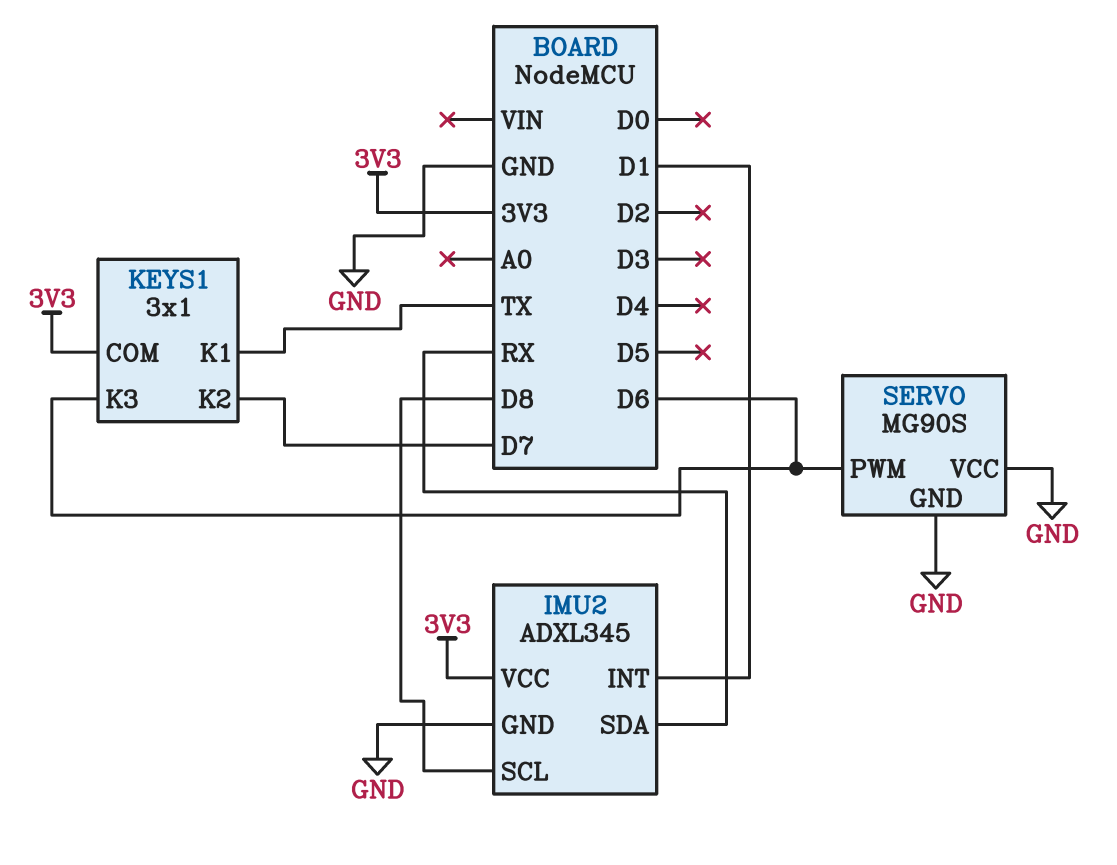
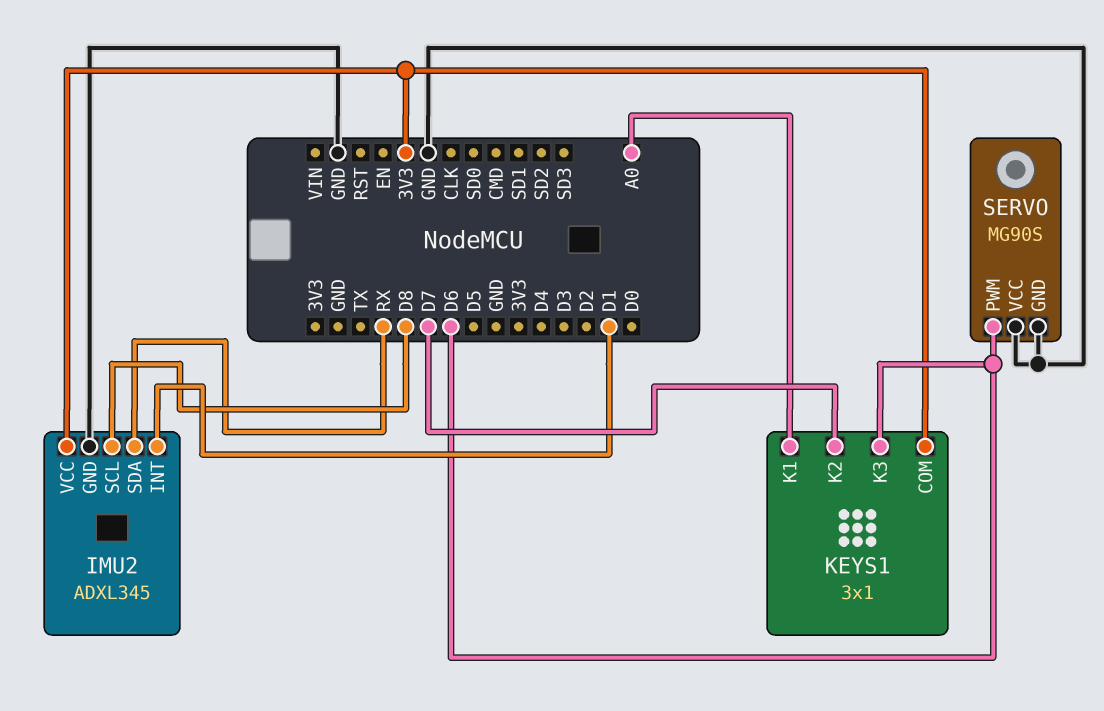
KEYS1 pin K1: TX -> A0

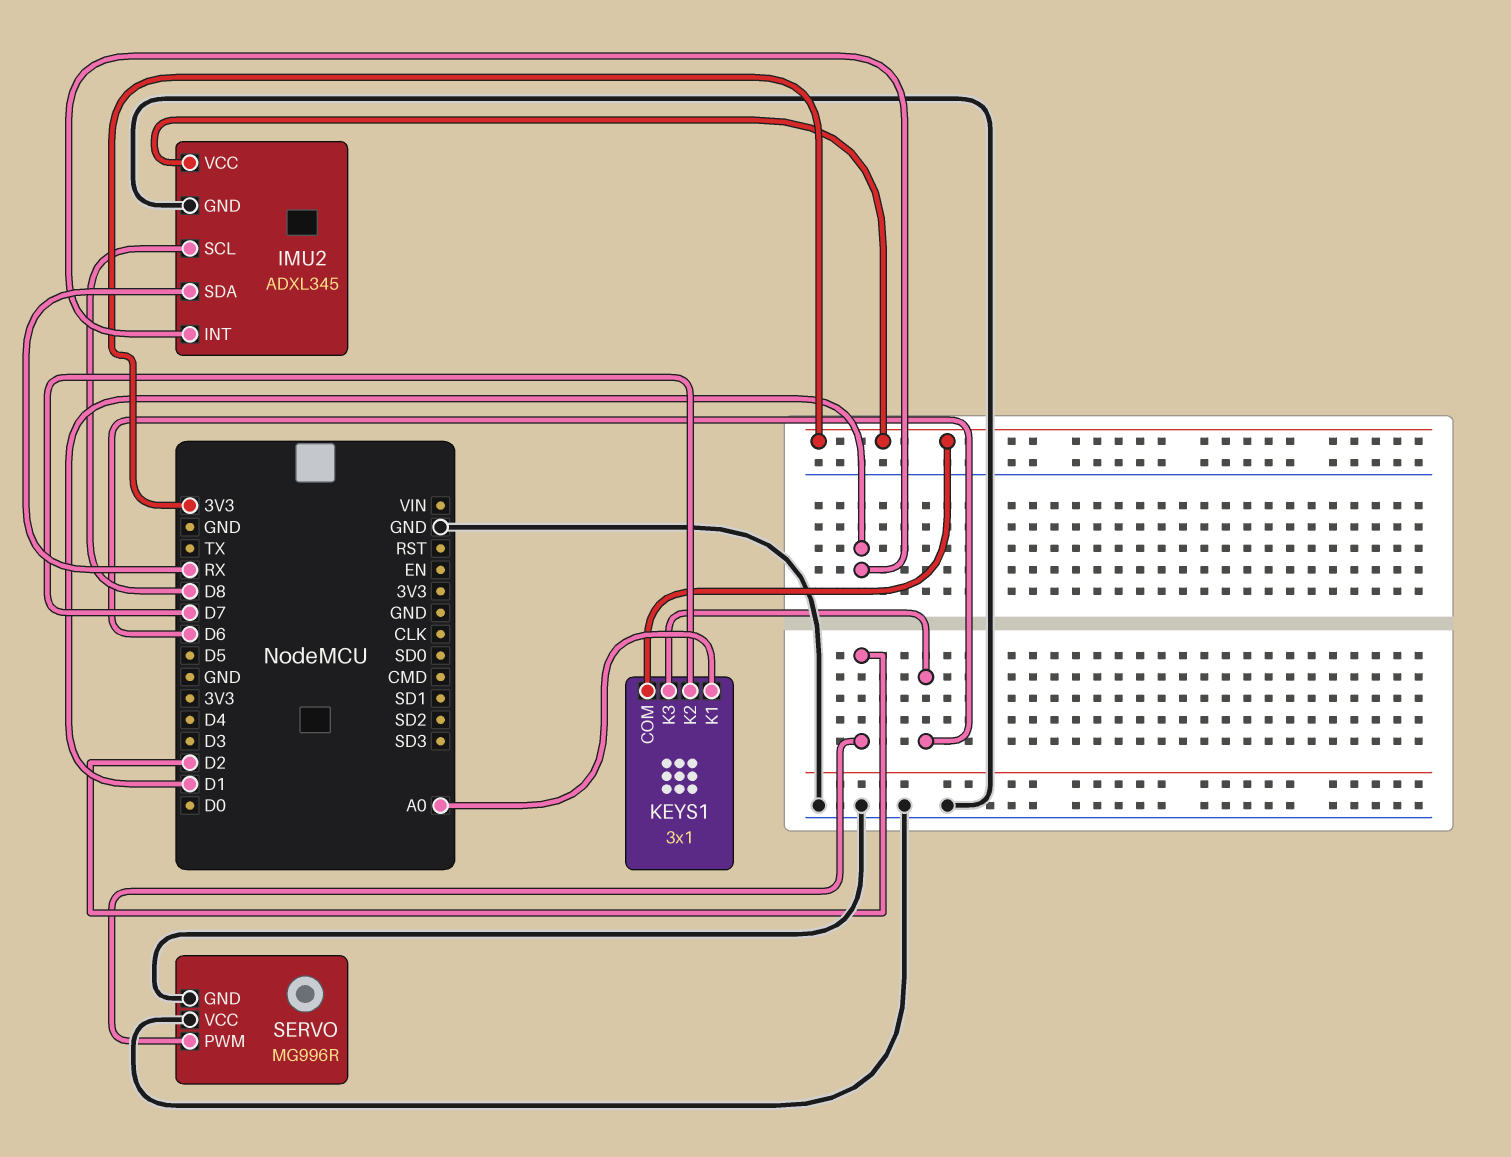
SERVO: MG90S -> MG996R
SERVO pin PWM: D6 -> D2

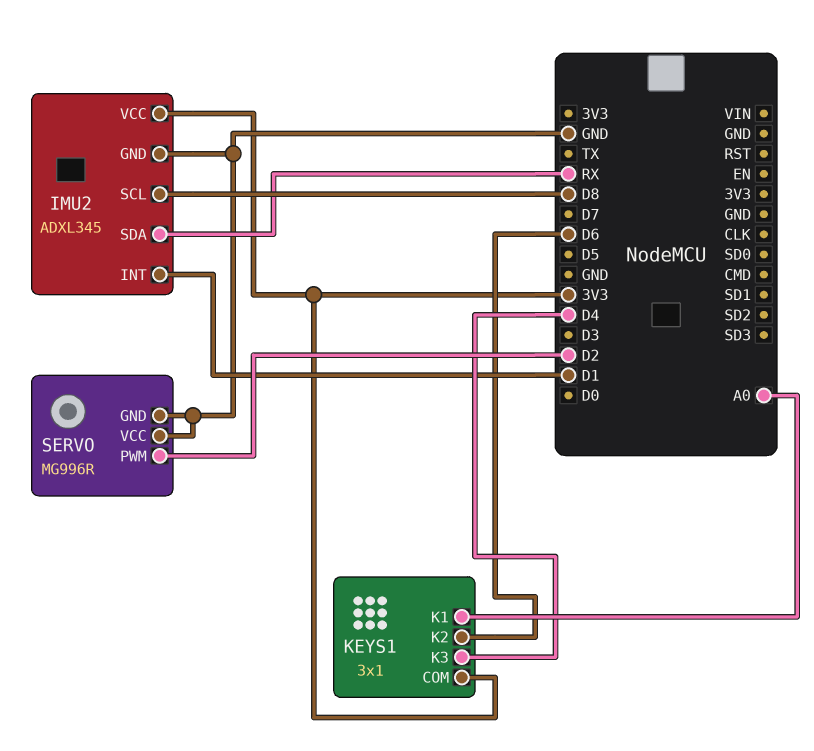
KEYS1 pin K2: D7 -> D6
KEYS1 pin K3: D6 -> D4

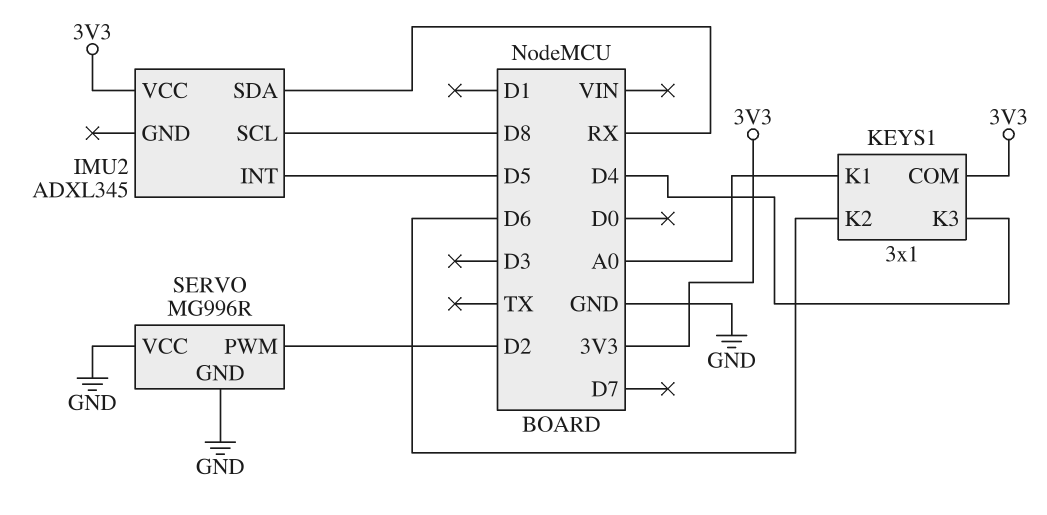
IMU2 pin GND: GND -> none
IMU2 pin INT: D1 -> D5

